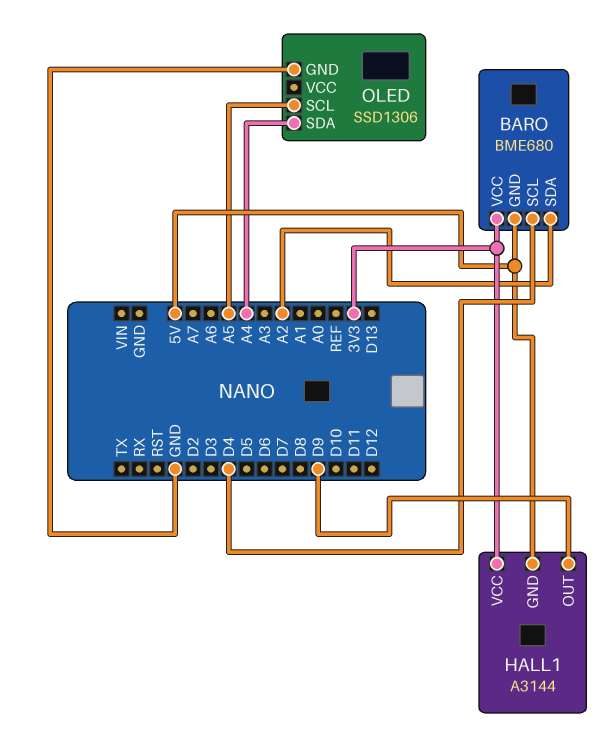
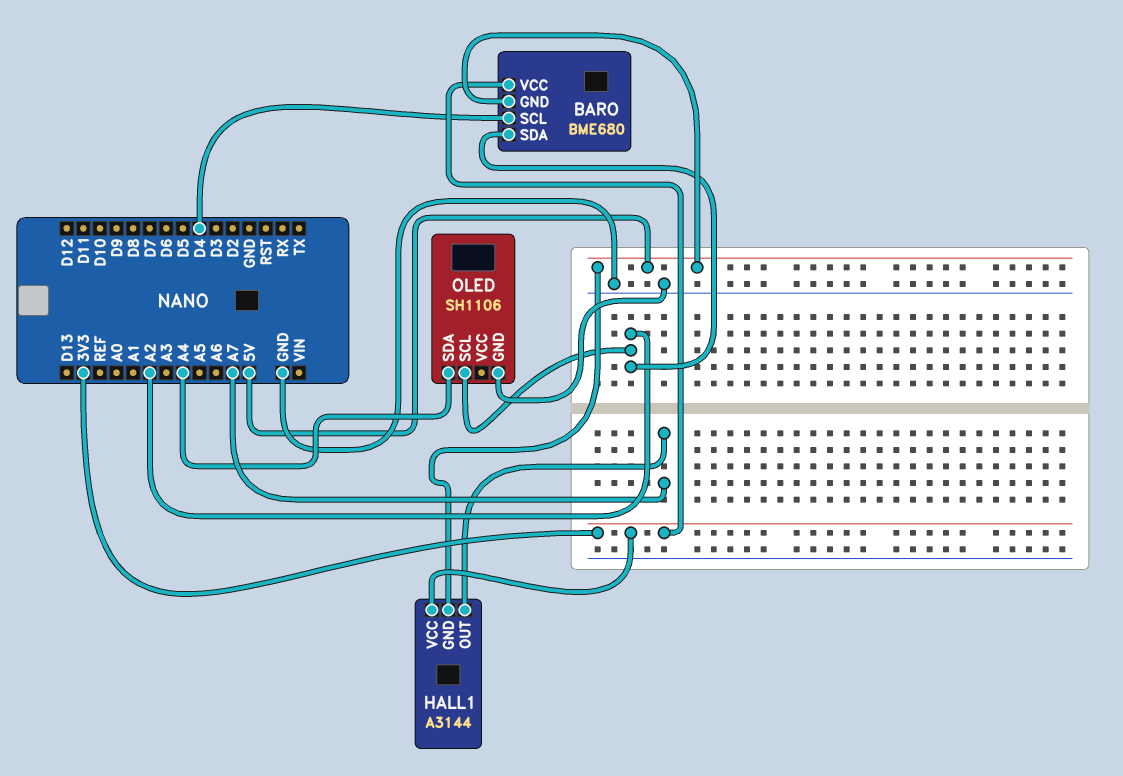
HALL1 pin OUT: D9 -> A7
OLED: SSD1306 -> SH1106
OLED pin SCL: A5 -> A2

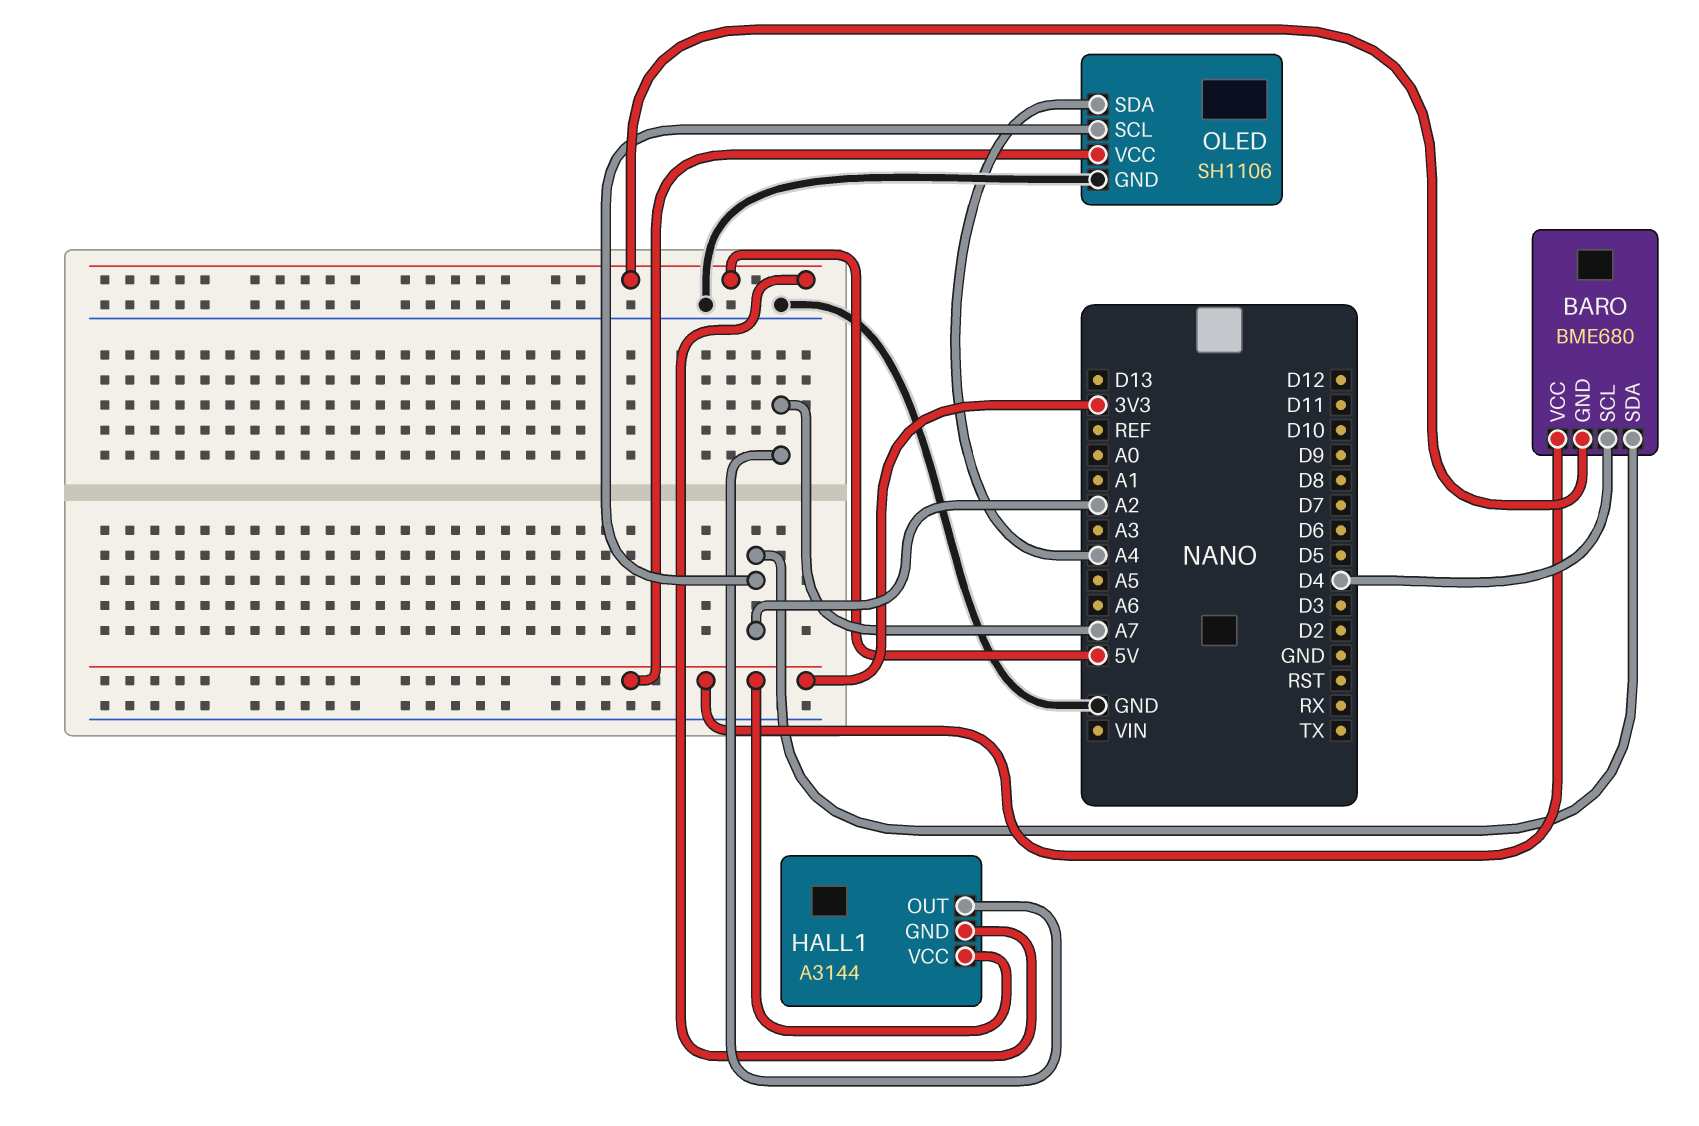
OLED pin VCC: none -> 3V3

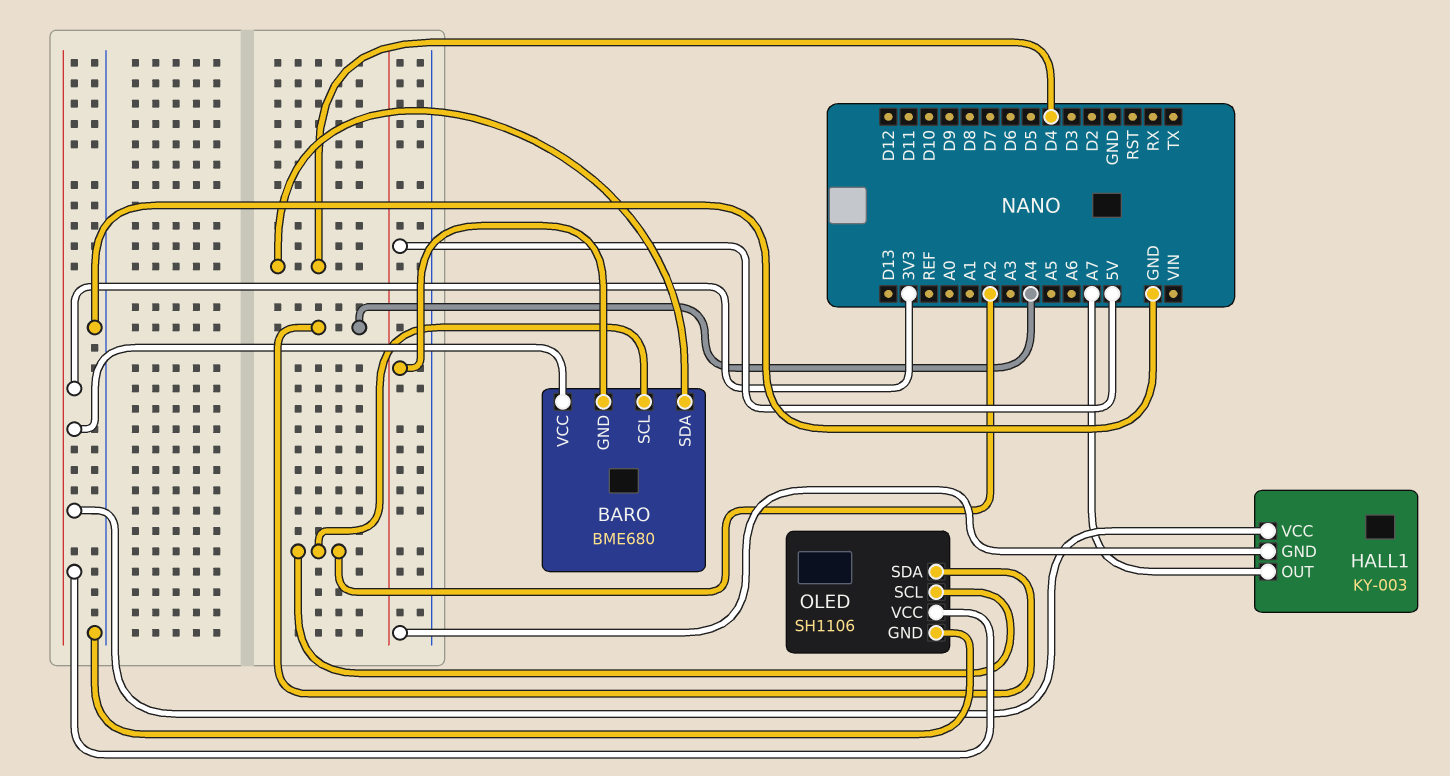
BARO pin SCL: D4 -> A2
BARO pin SDA: A2 -> D4
HALL1: A3144 -> KY-003

